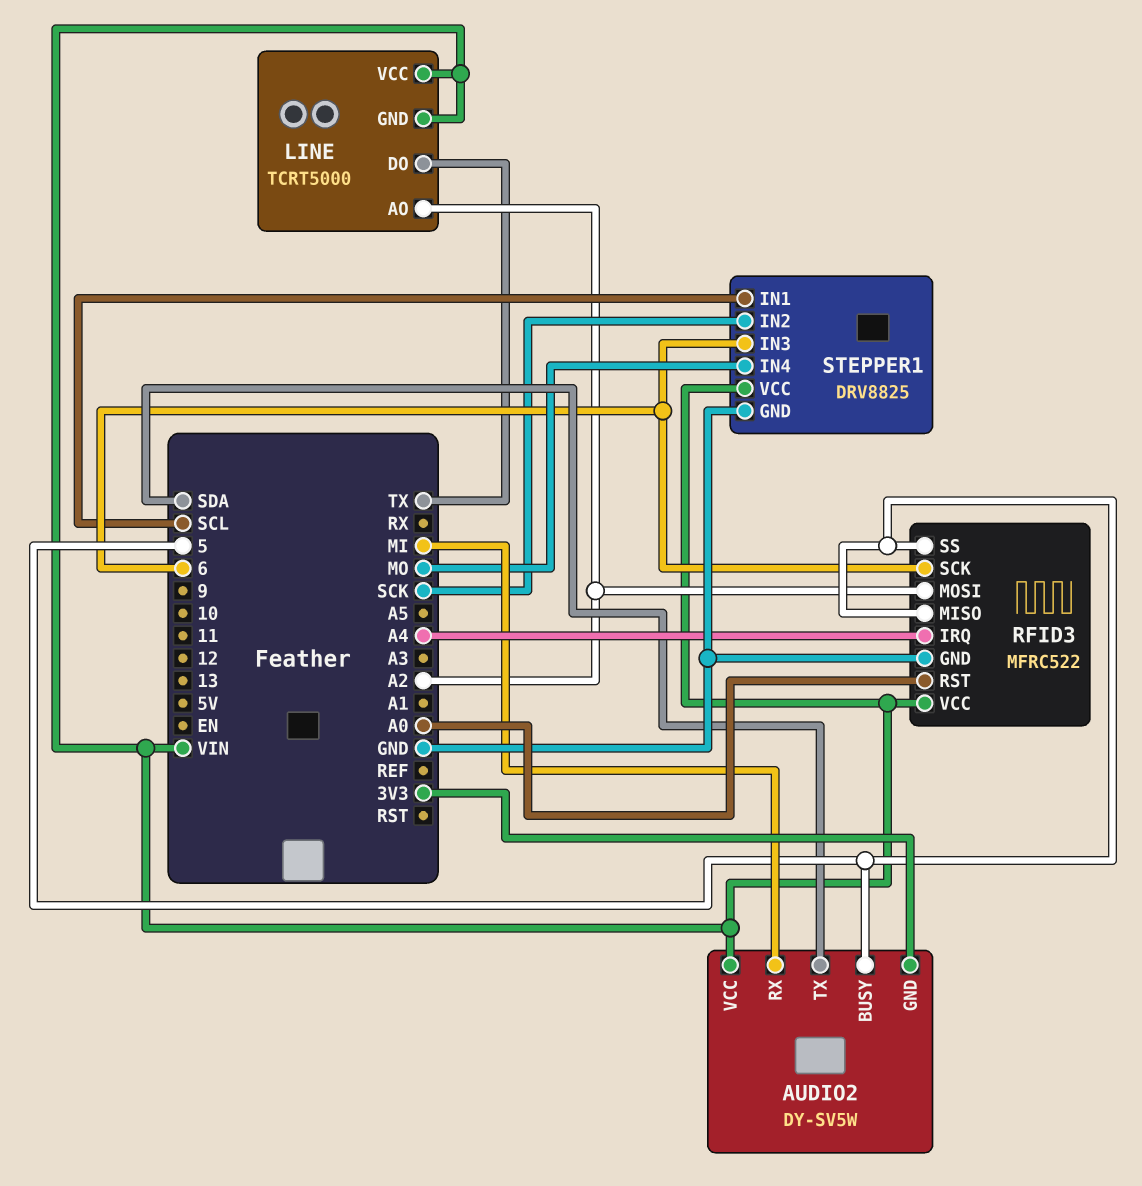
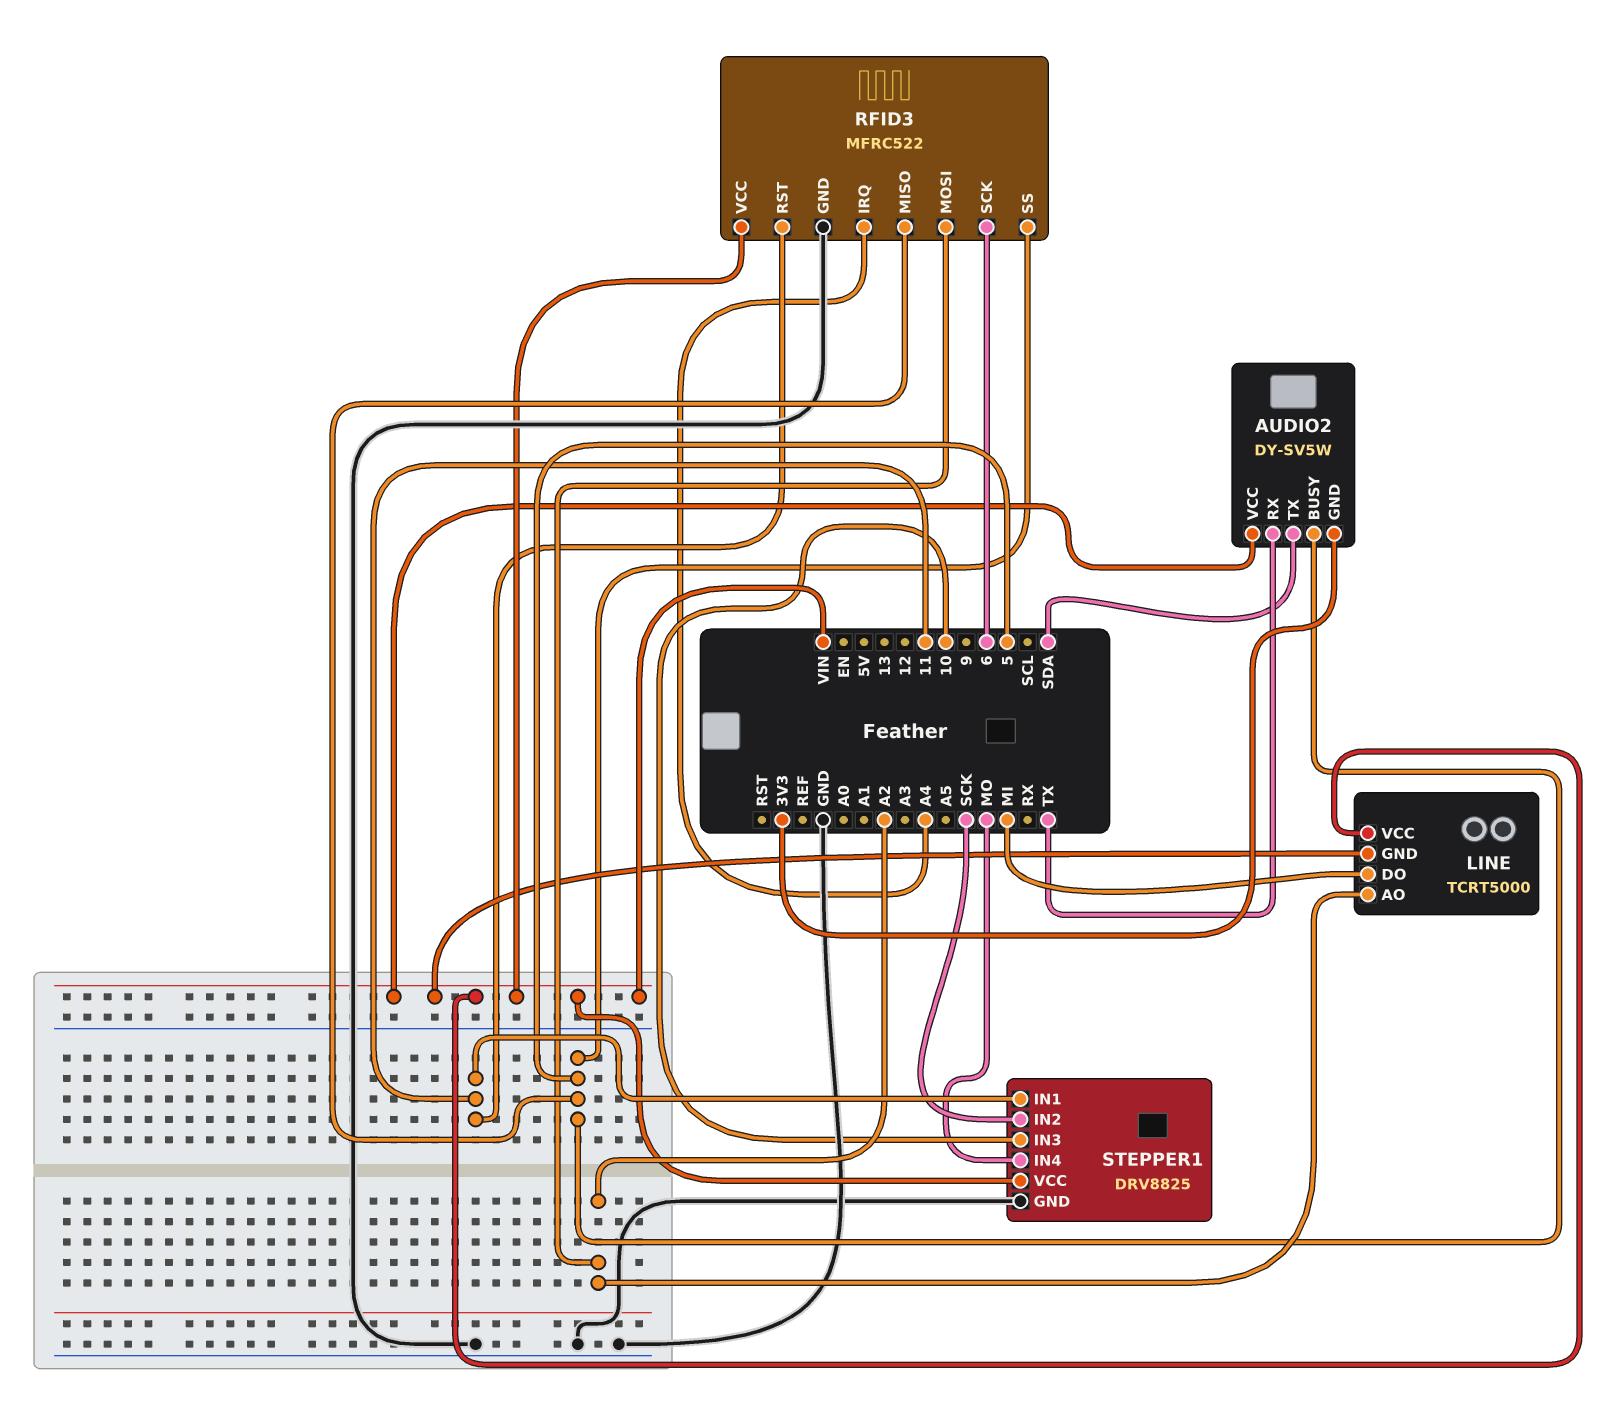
AUDIO2 pin RX: MI -> TX
LINE pin DO: TX -> MI
RFID3 pin RST: A0 -> 11
STEPPER1 pin IN1: SCL -> 11
STEPPER1 pin IN3: 6 -> 10

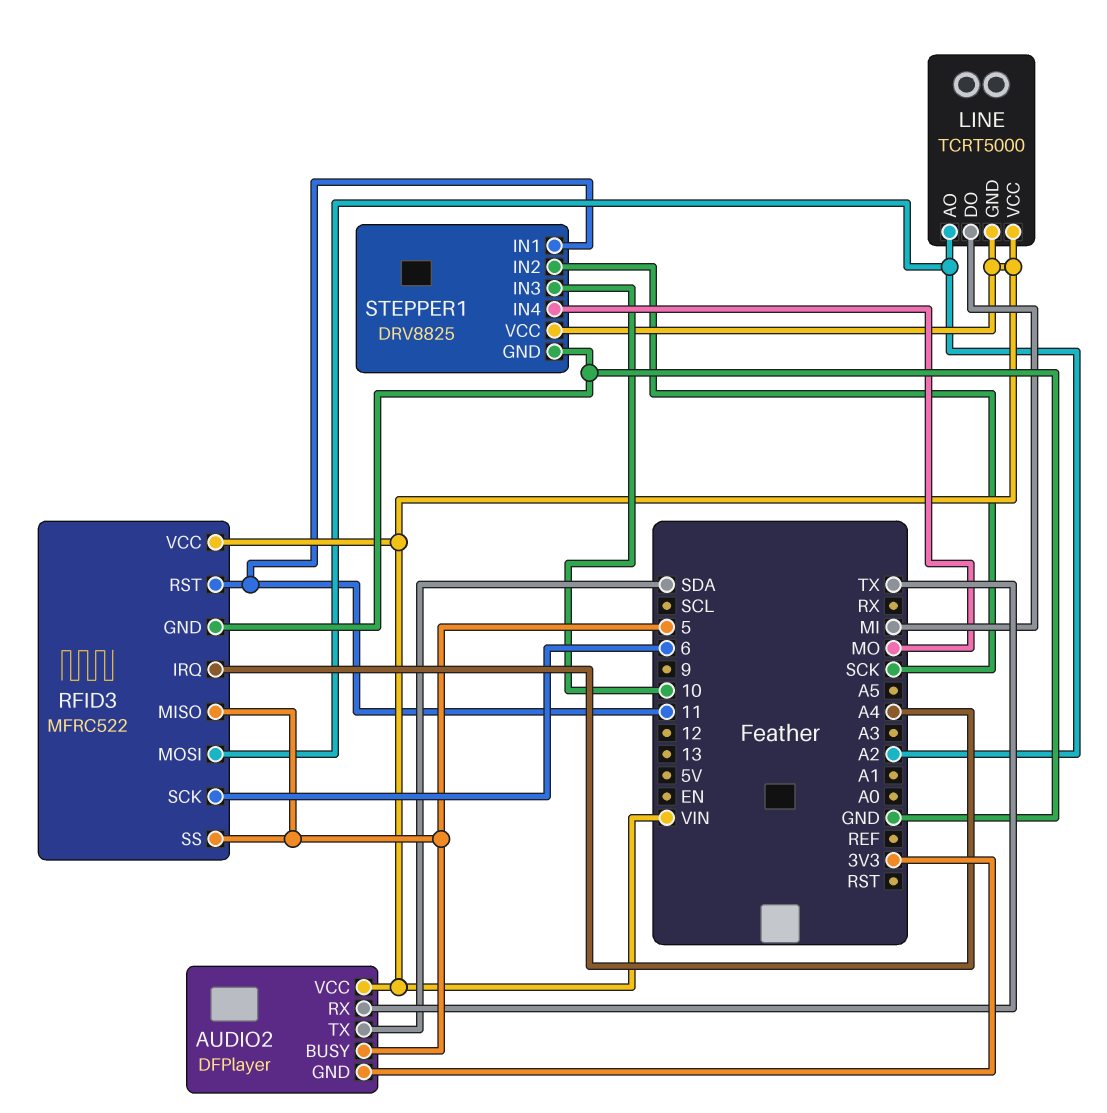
AUDIO2: DY-SV5W -> DFPlayer

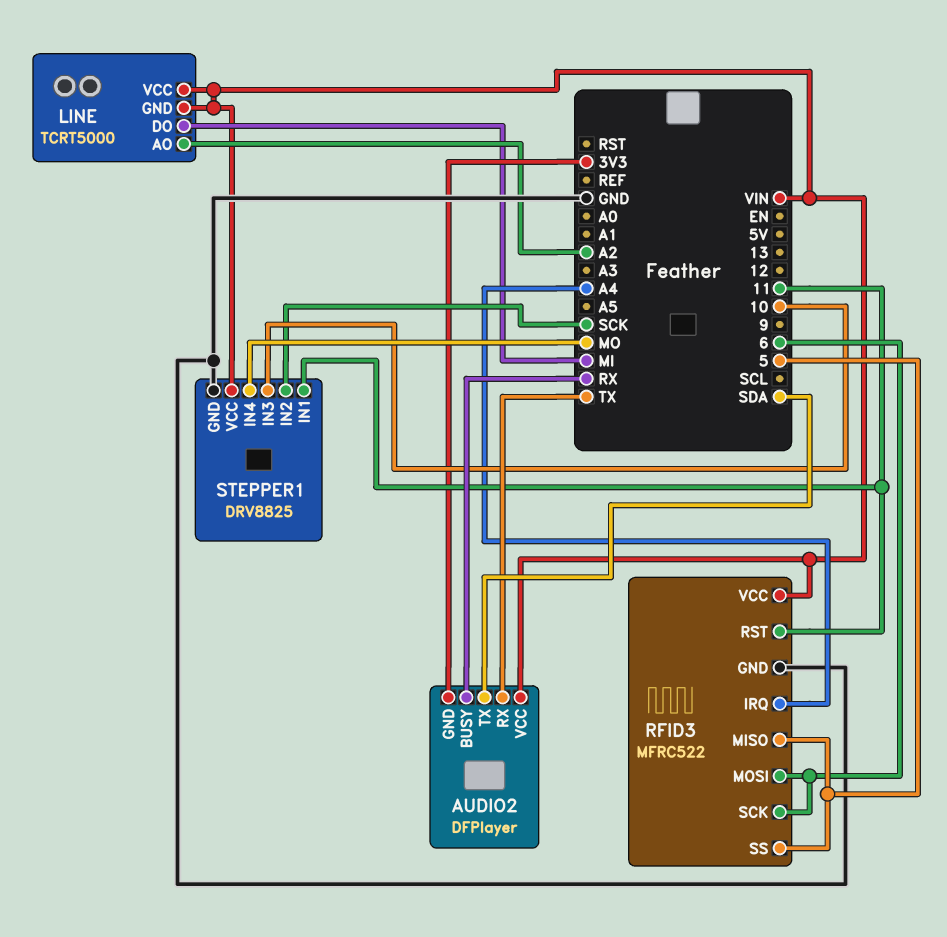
AUDIO2 pin BUSY: 5 -> RX
RFID3 pin MOSI: A2 -> 6

